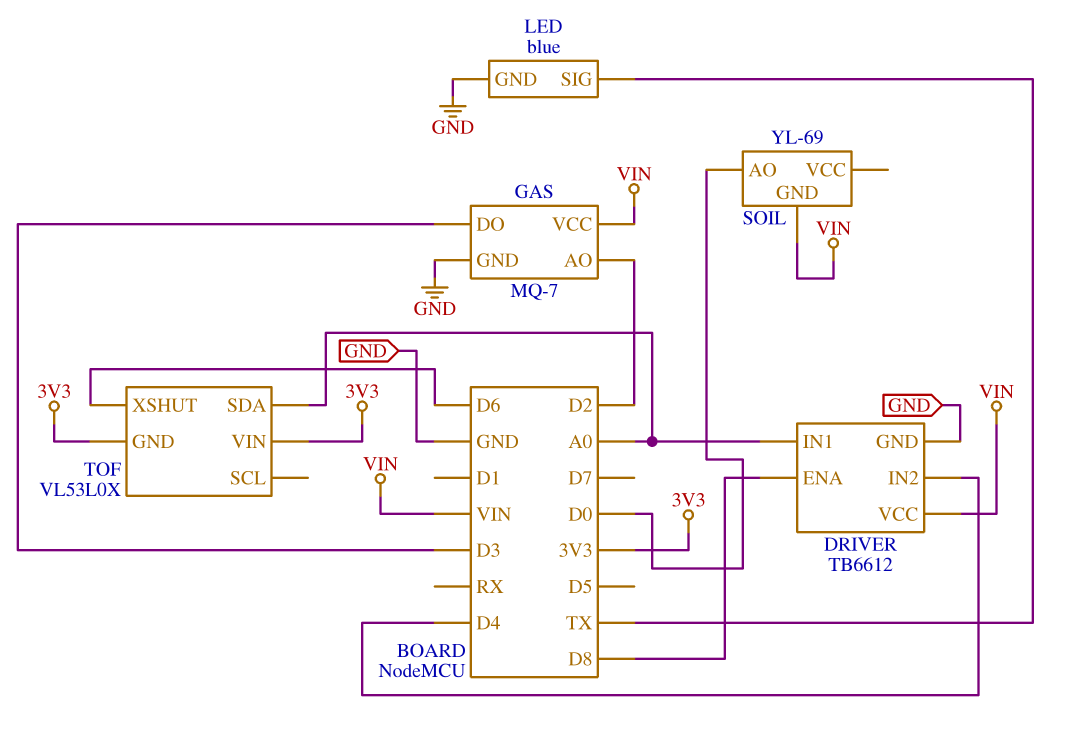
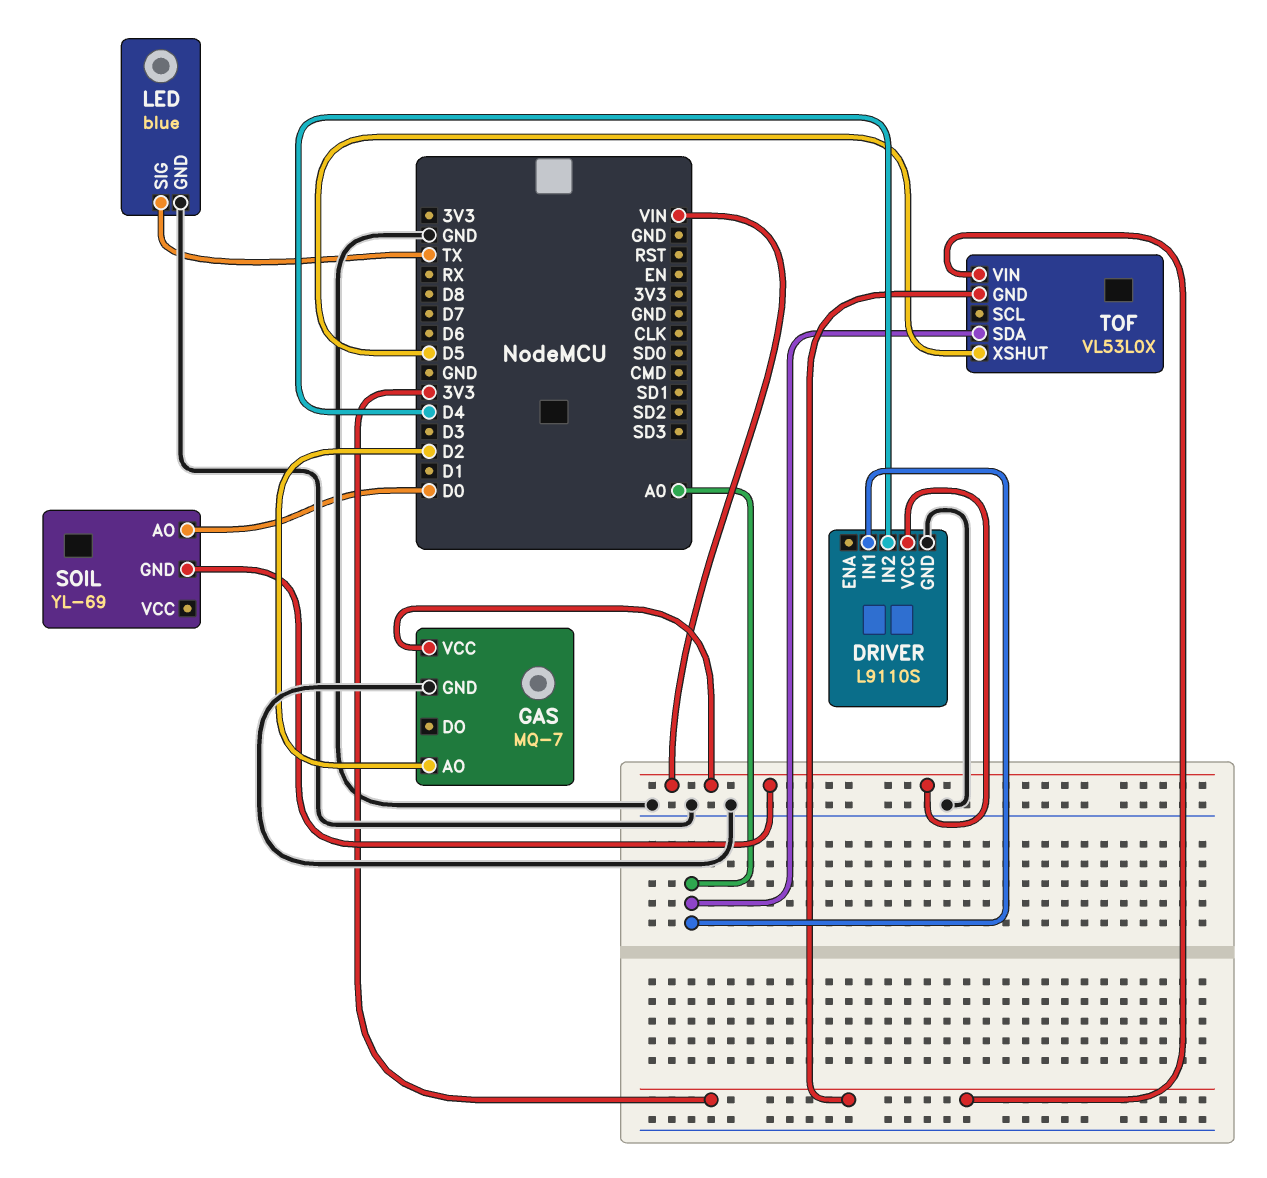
DRIVER: TB6612 -> L9110S
DRIVER pin ENA: D8 -> none
GAS pin DO: D3 -> none
TOF pin XSHUT: D6 -> D5

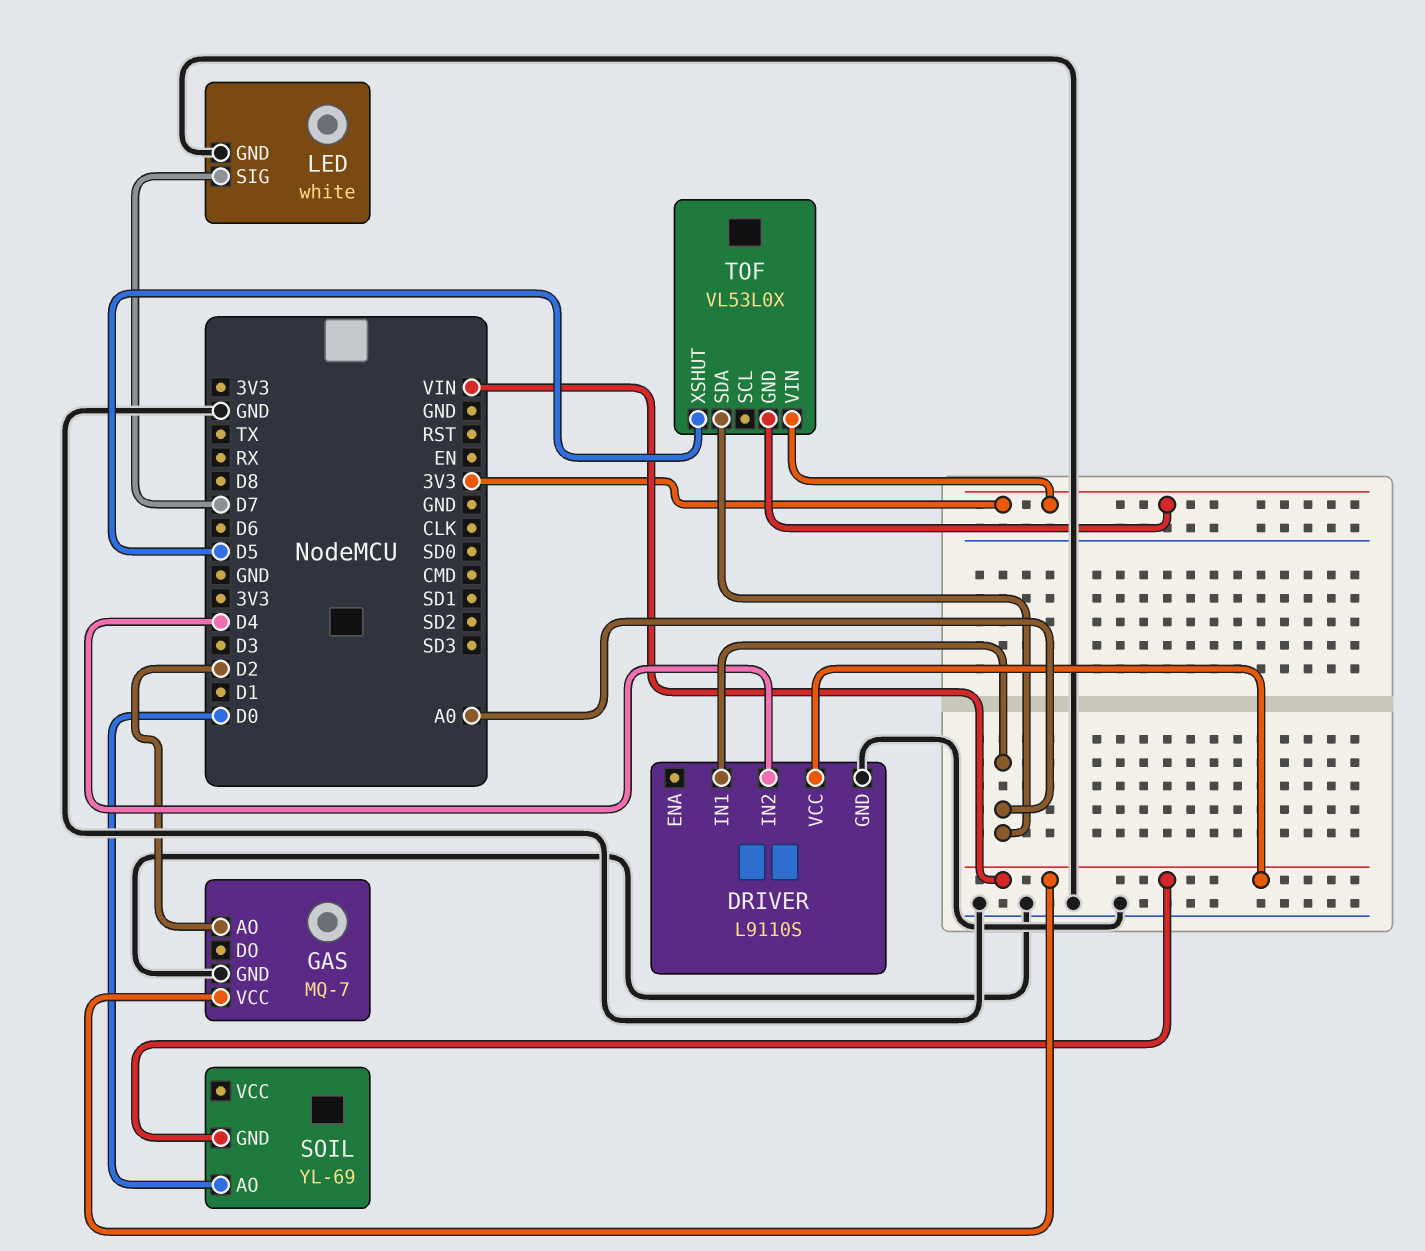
LED: blue -> white
LED pin SIG: TX -> D7

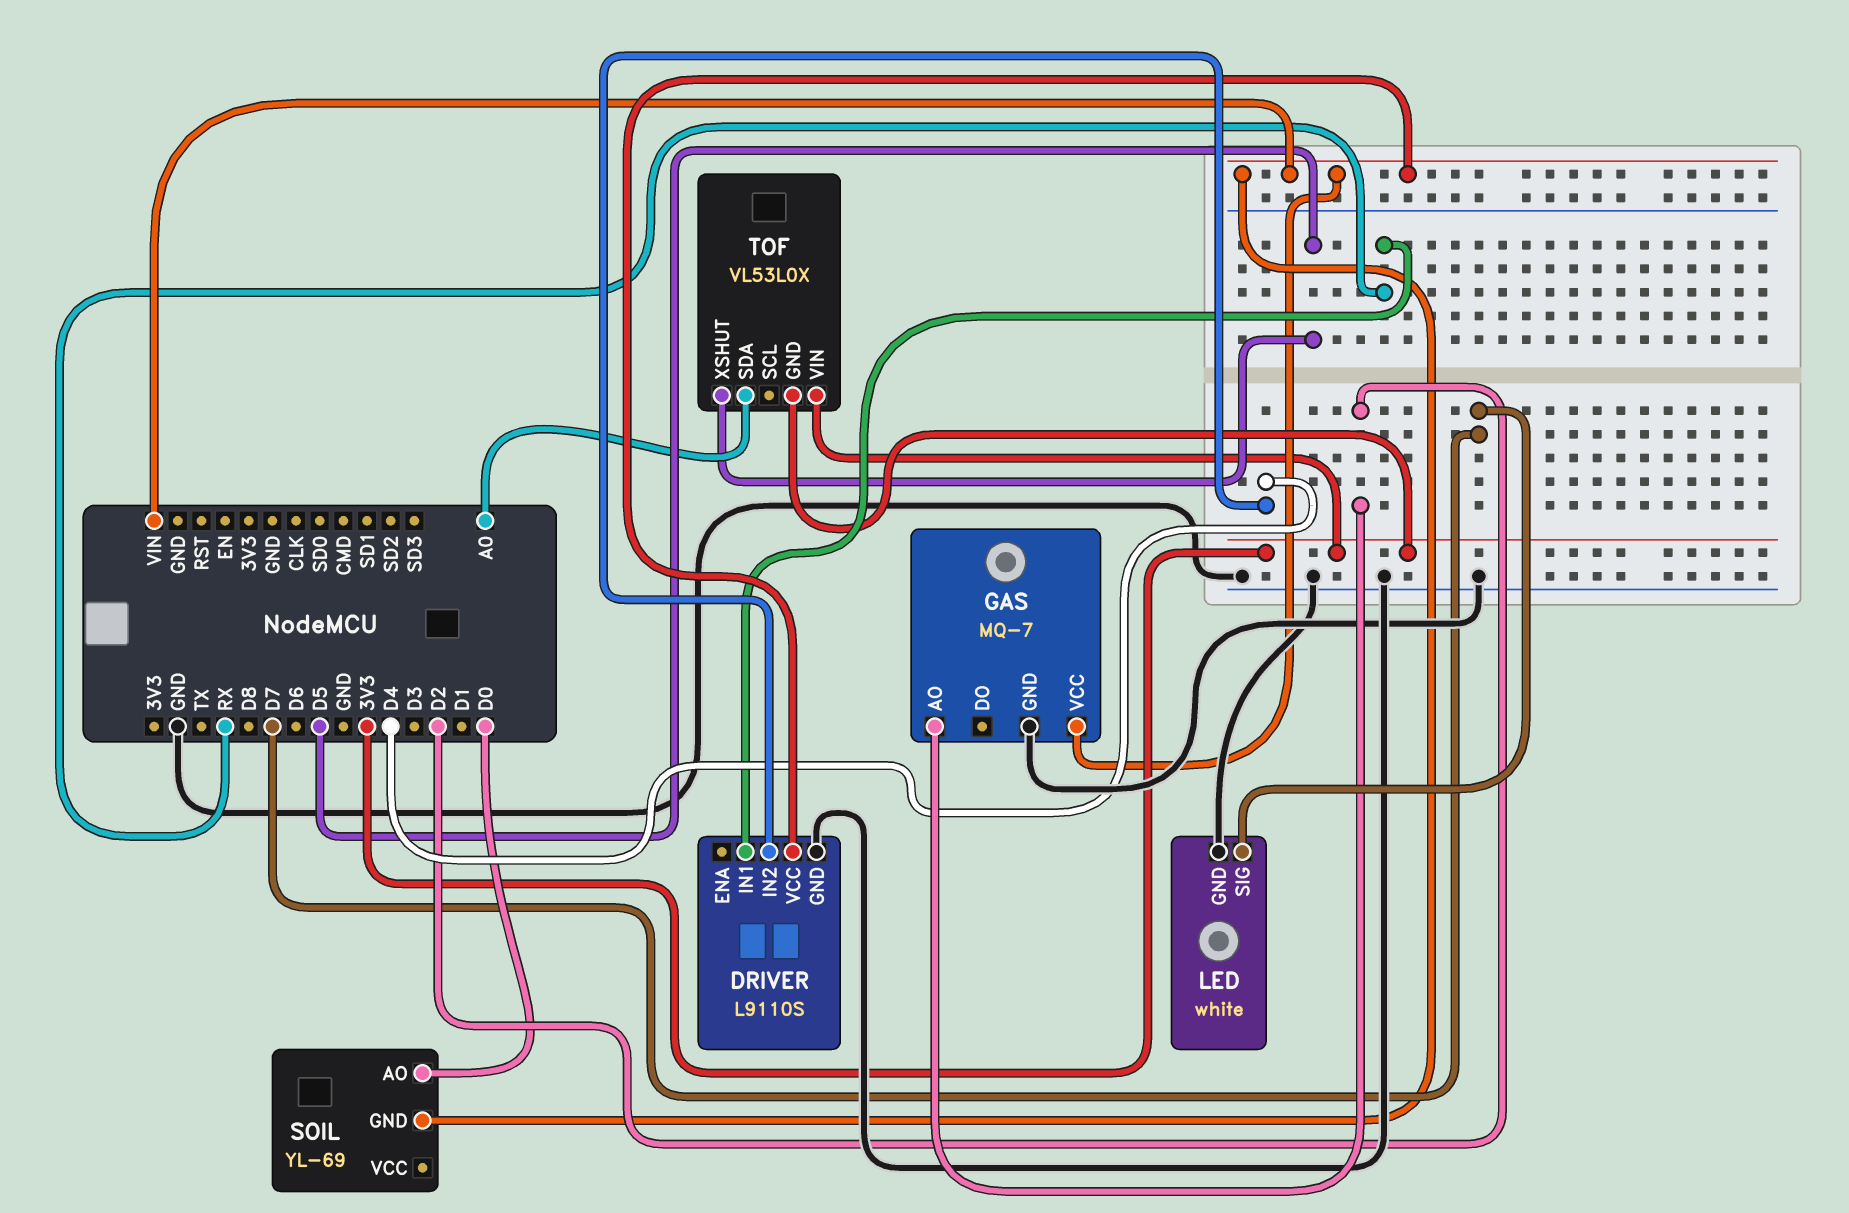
DRIVER pin IN1: A0 -> RX

